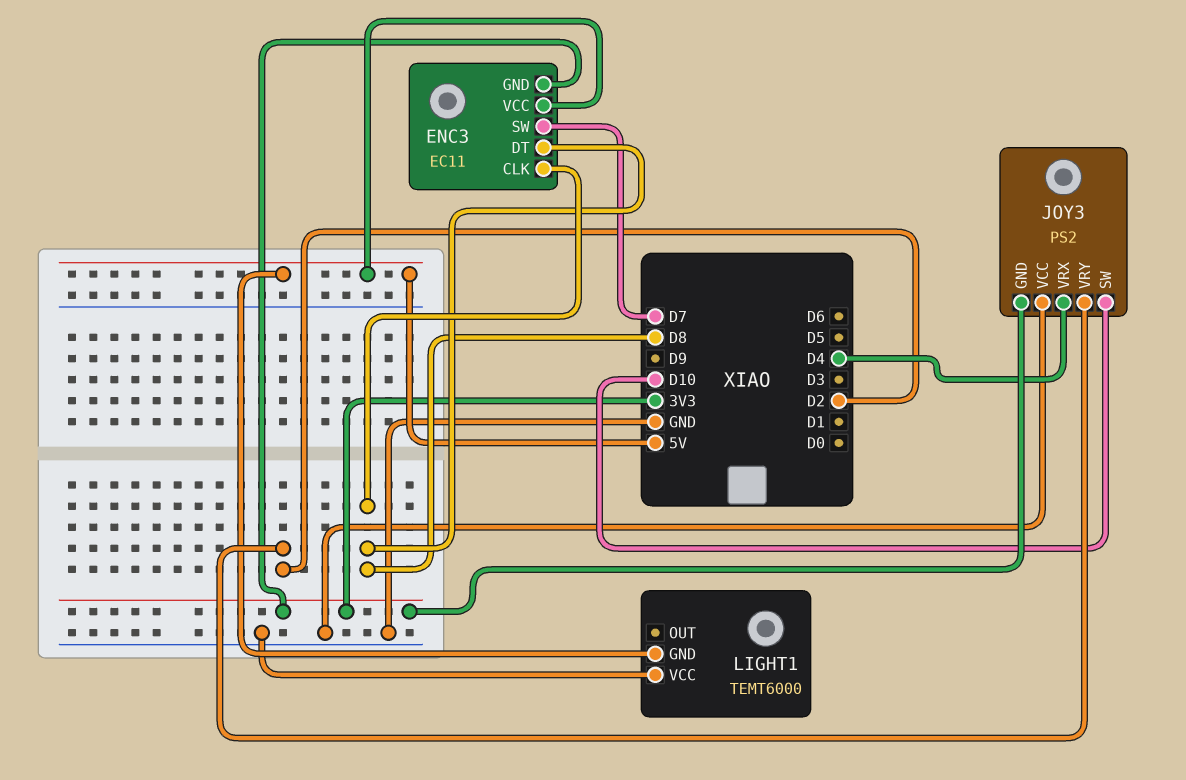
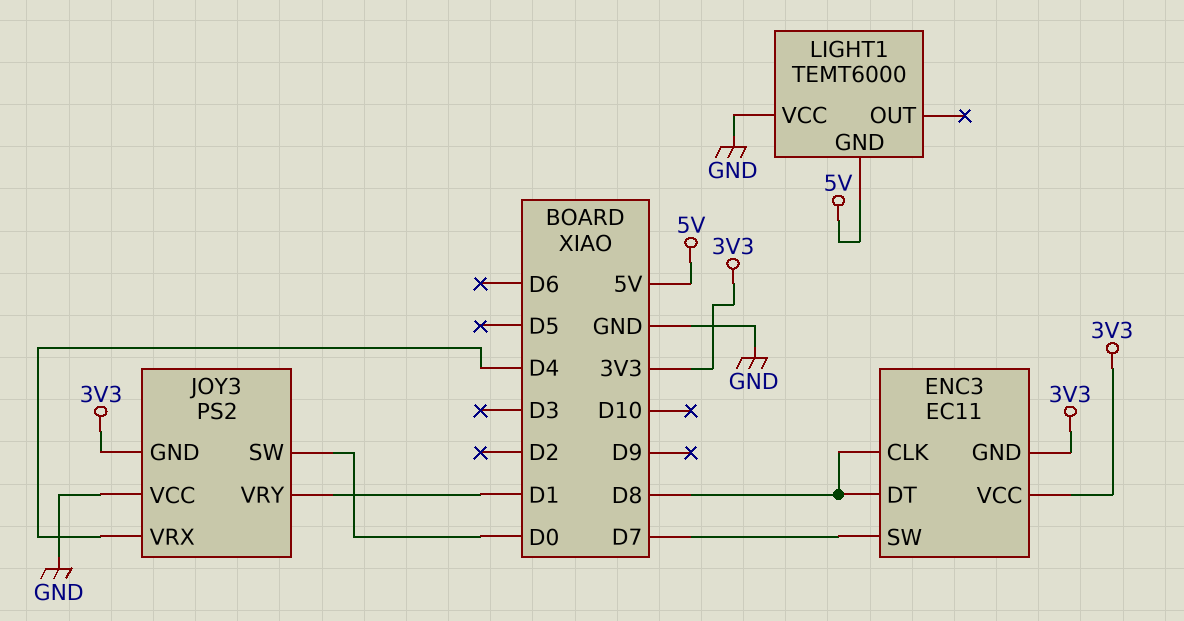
ENC3 pin VCC: 5V -> 3V3
JOY3 pin SW: D10 -> D0
JOY3 pin VRY: D2 -> D1

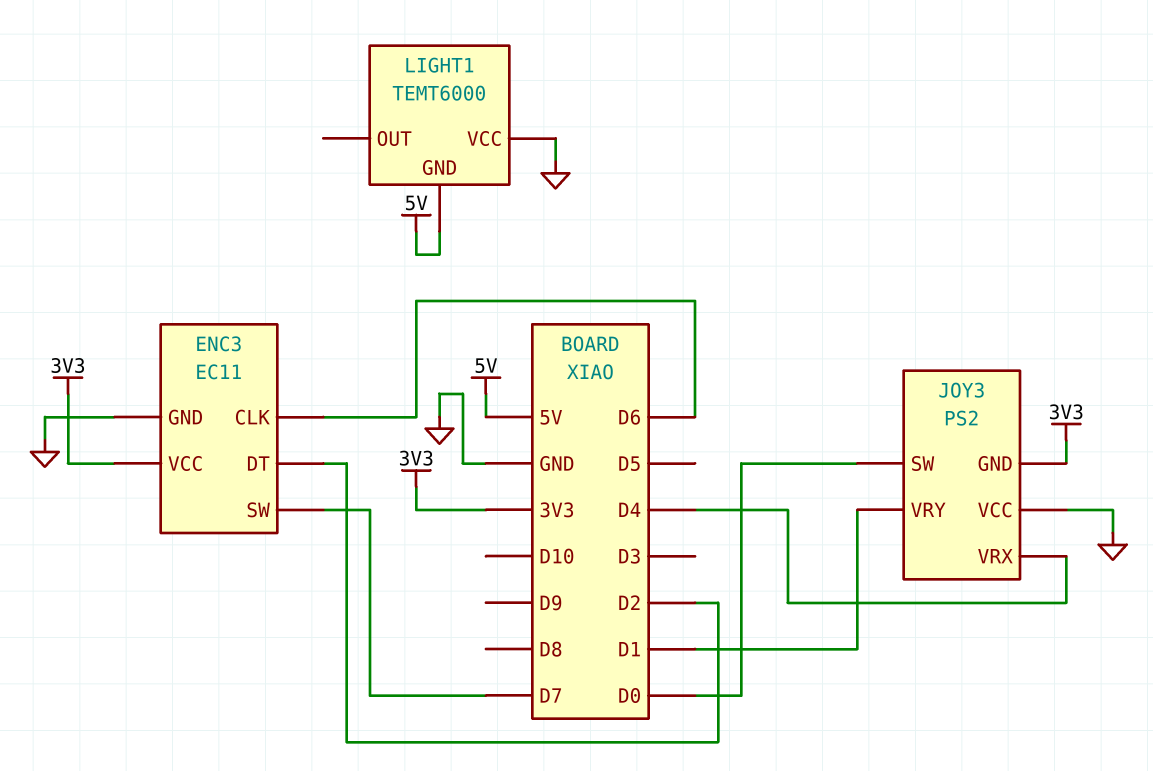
ENC3 pin CLK: D8 -> D6
ENC3 pin DT: D8 -> D2
ENC3 pin GND: 3V3 -> GND

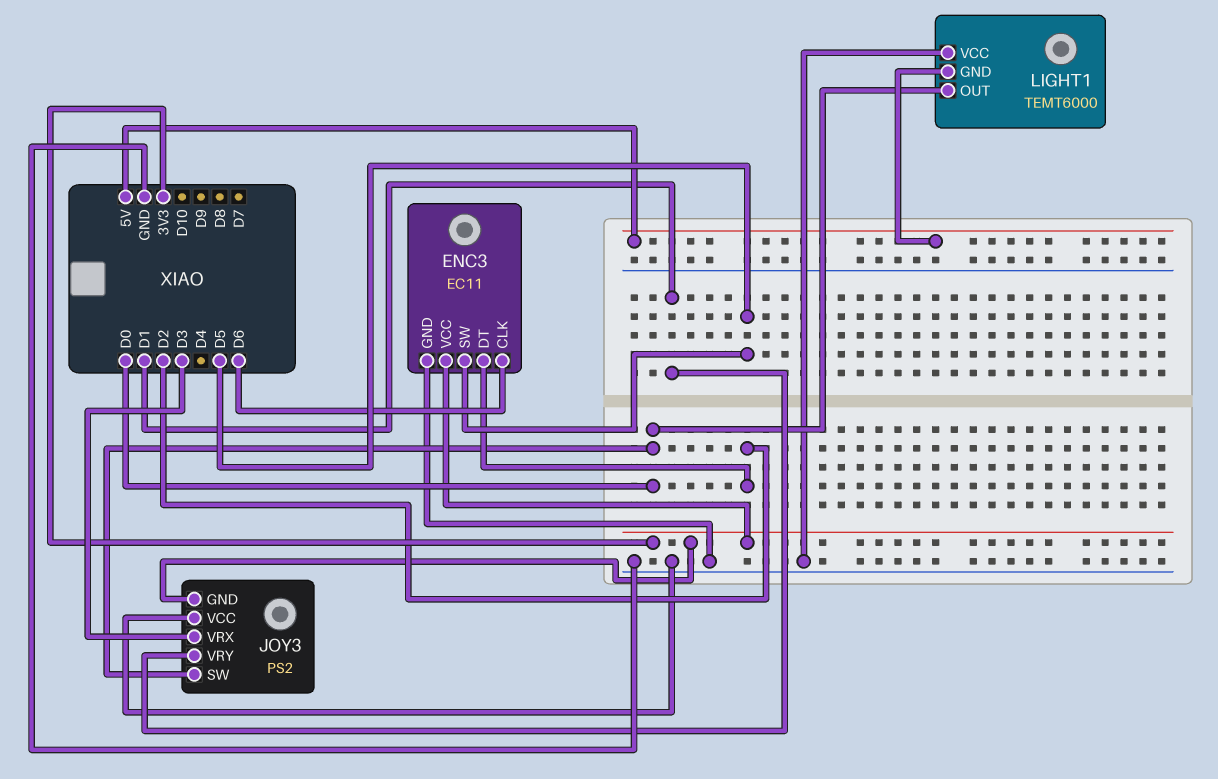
ENC3 pin SW: D7 -> D5
JOY3 pin VRX: D4 -> D3
LIGHT1 pin OUT: none -> D0

